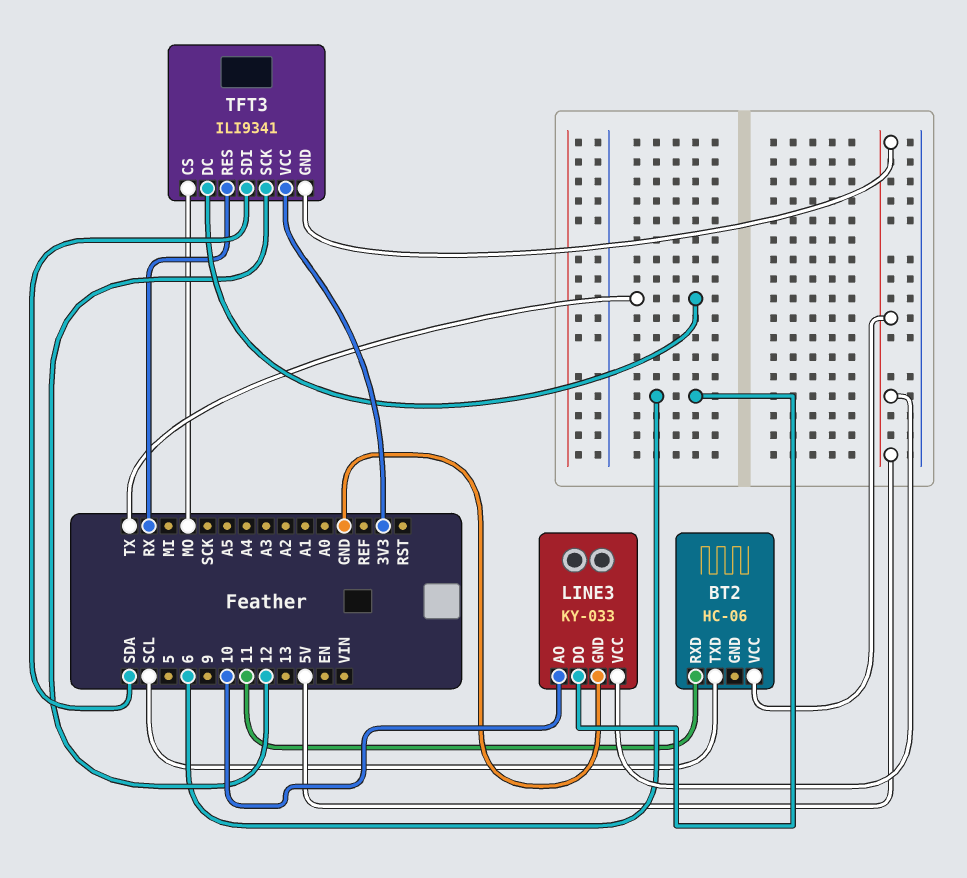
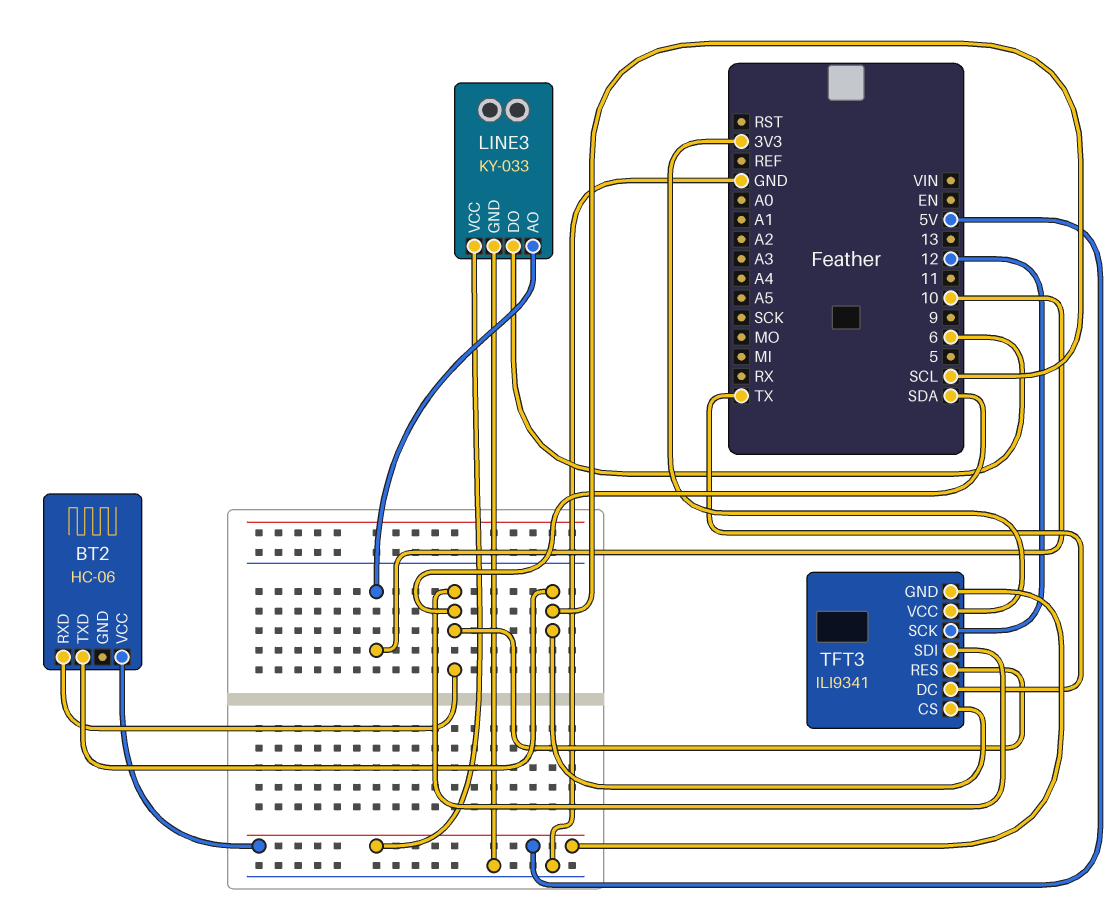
BT2 pin RXD: 11 -> SDA
TFT3 pin CS: MO -> SCL
TFT3 pin RES: RX -> SDA

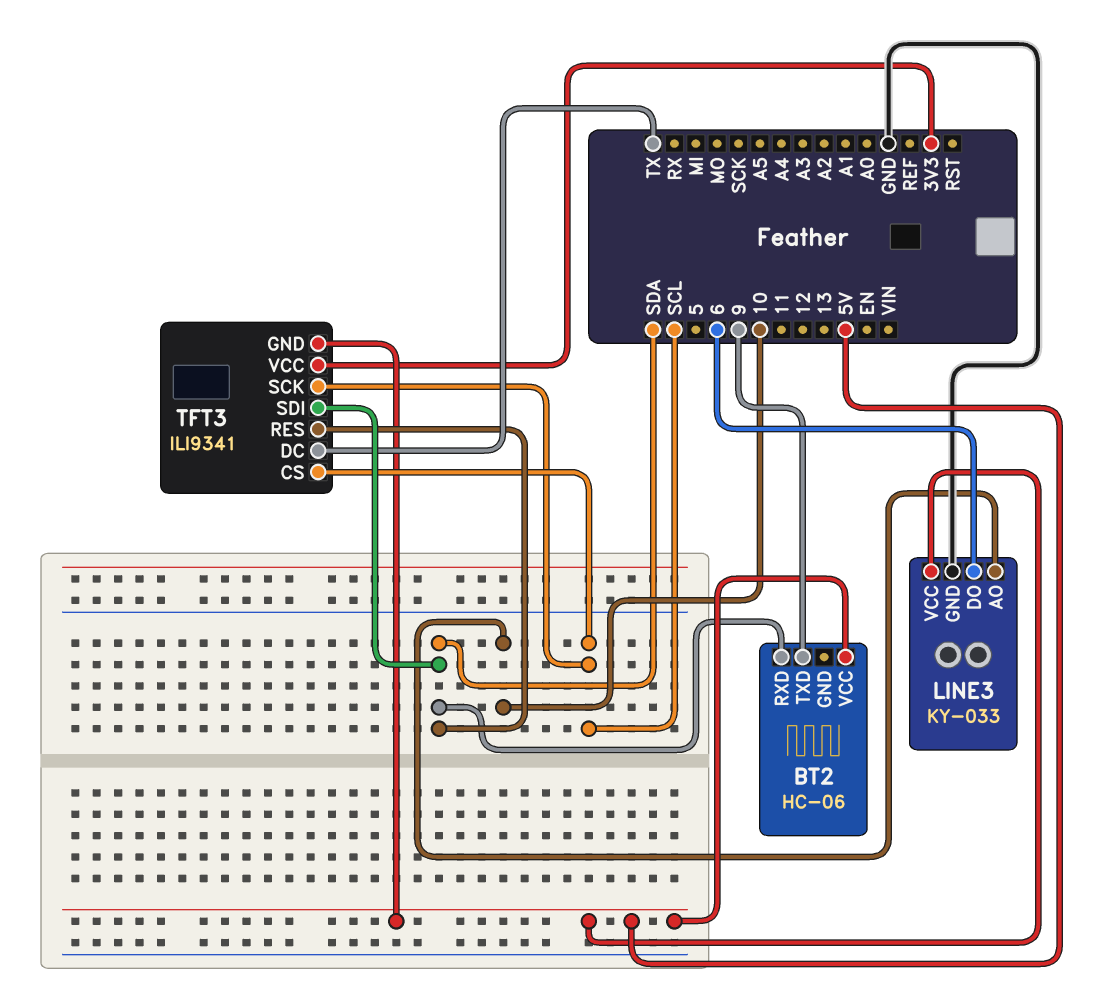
BT2 pin TXD: SCL -> 9
TFT3 pin SCK: 12 -> SCL

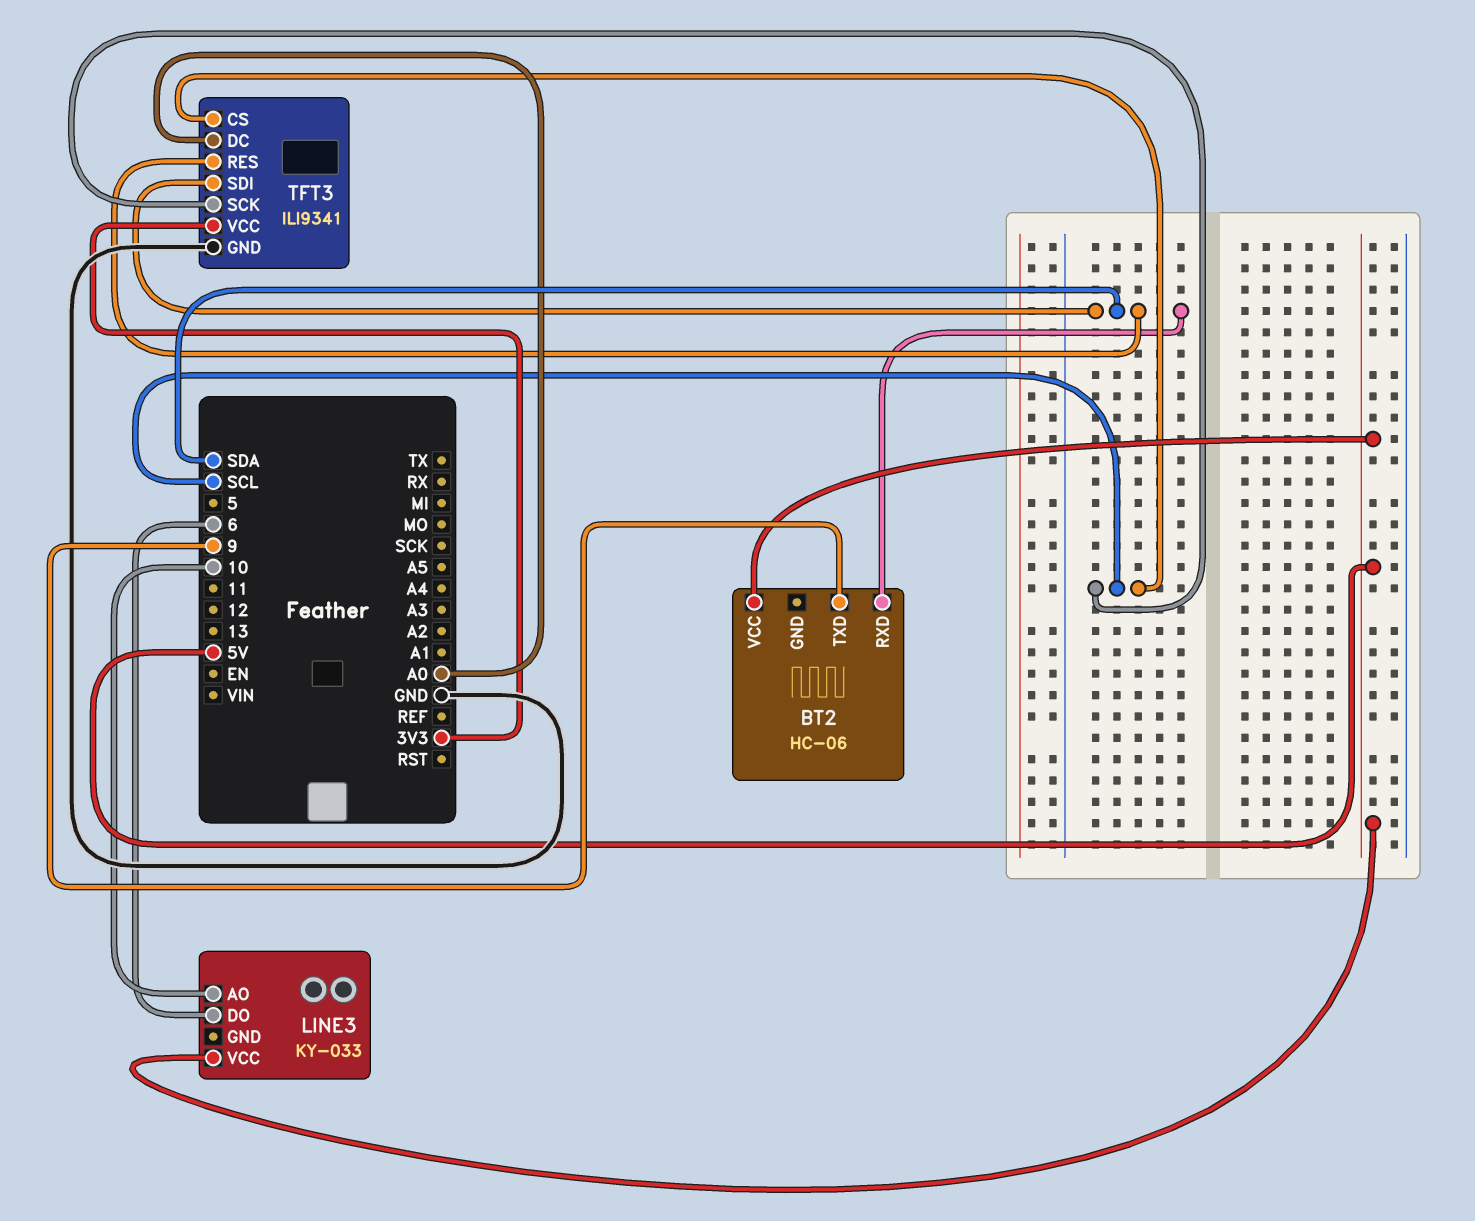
LINE3 pin GND: GND -> none
TFT3 pin DC: TX -> A0
TFT3 pin GND: 5V -> GND

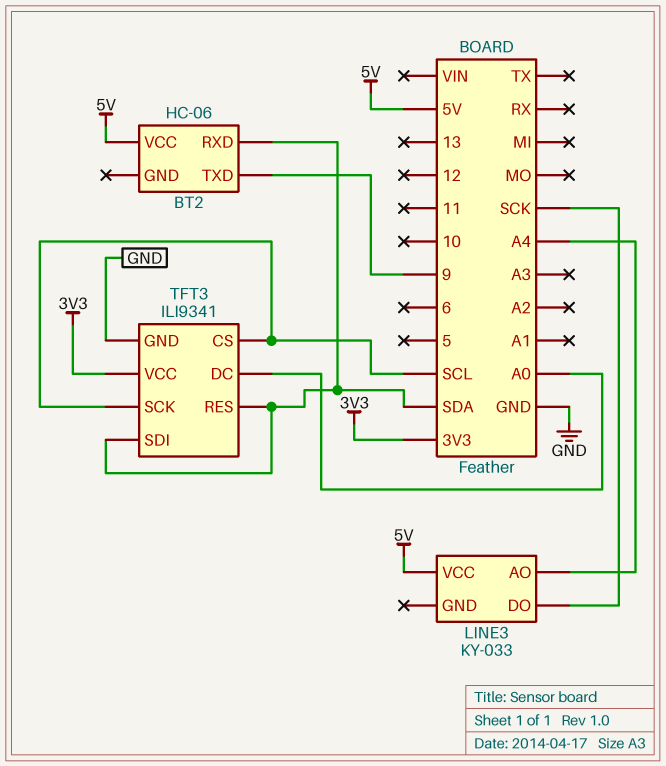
LINE3 pin AO: 10 -> A4
LINE3 pin DO: 6 -> SCK

